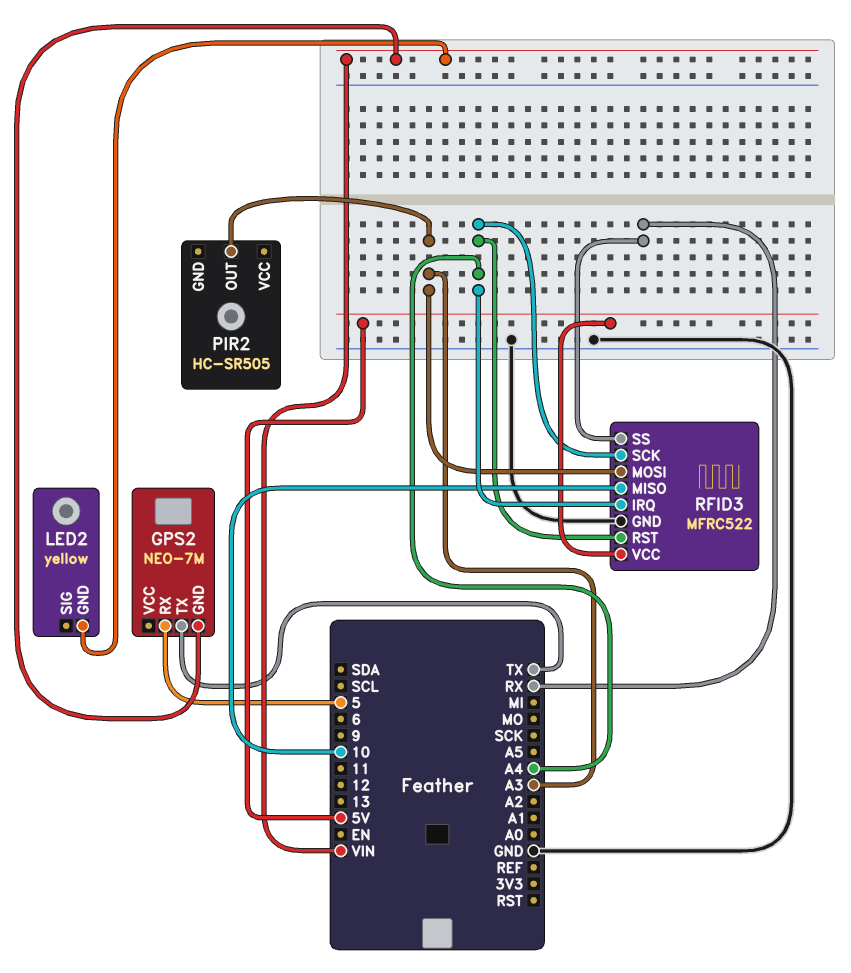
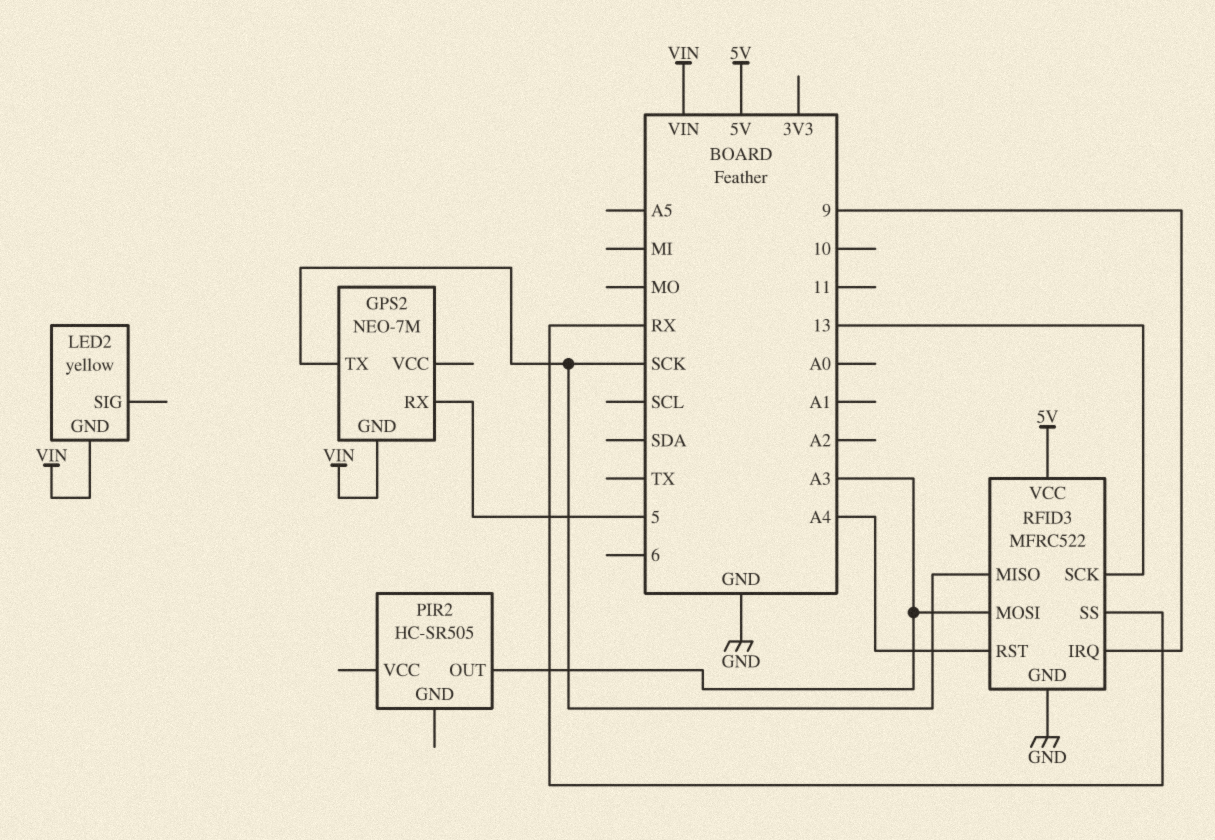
GPS2 pin TX: TX -> SCK
RFID3 pin IRQ: A4 -> 9
RFID3 pin MISO: 10 -> SCK
RFID3 pin SCK: A4 -> 13

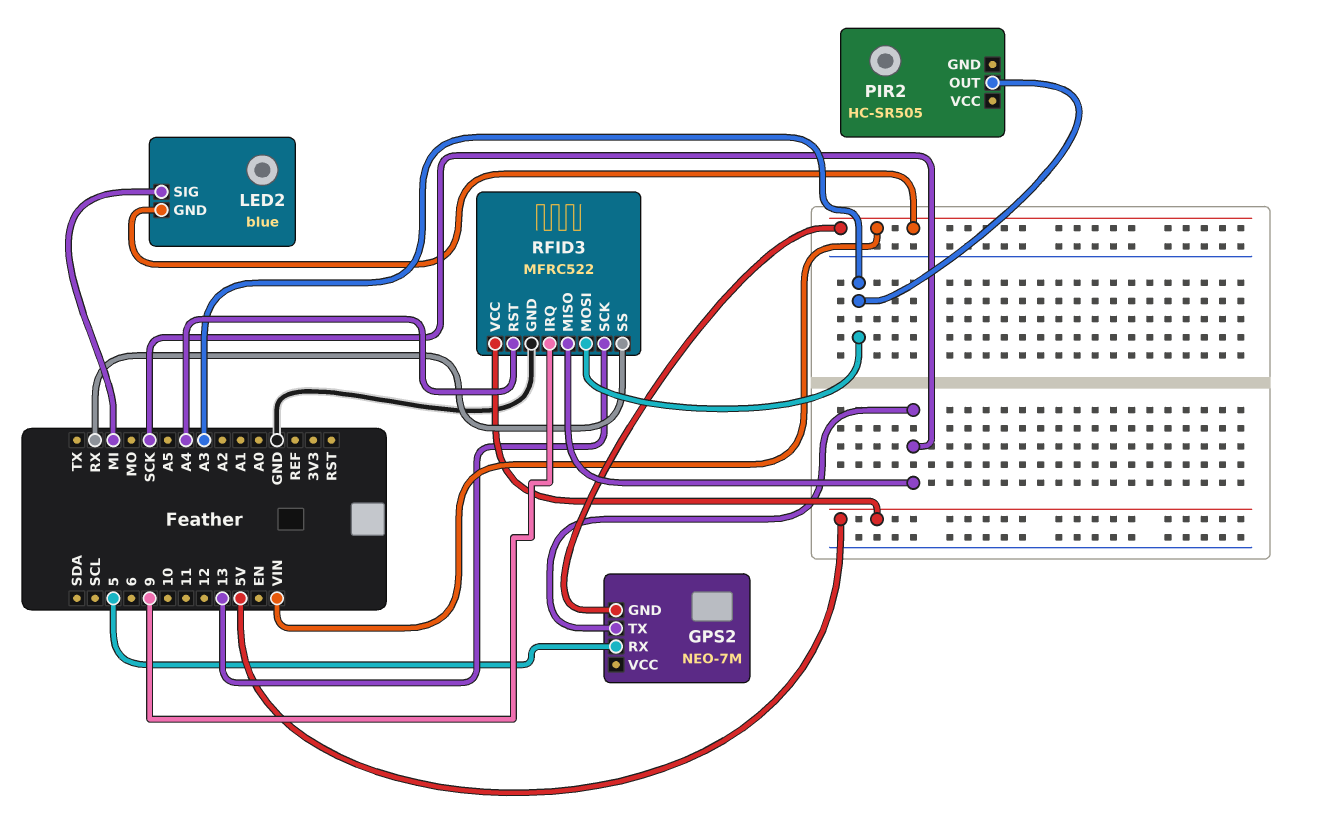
LED2: yellow -> blue
LED2 pin SIG: none -> MI

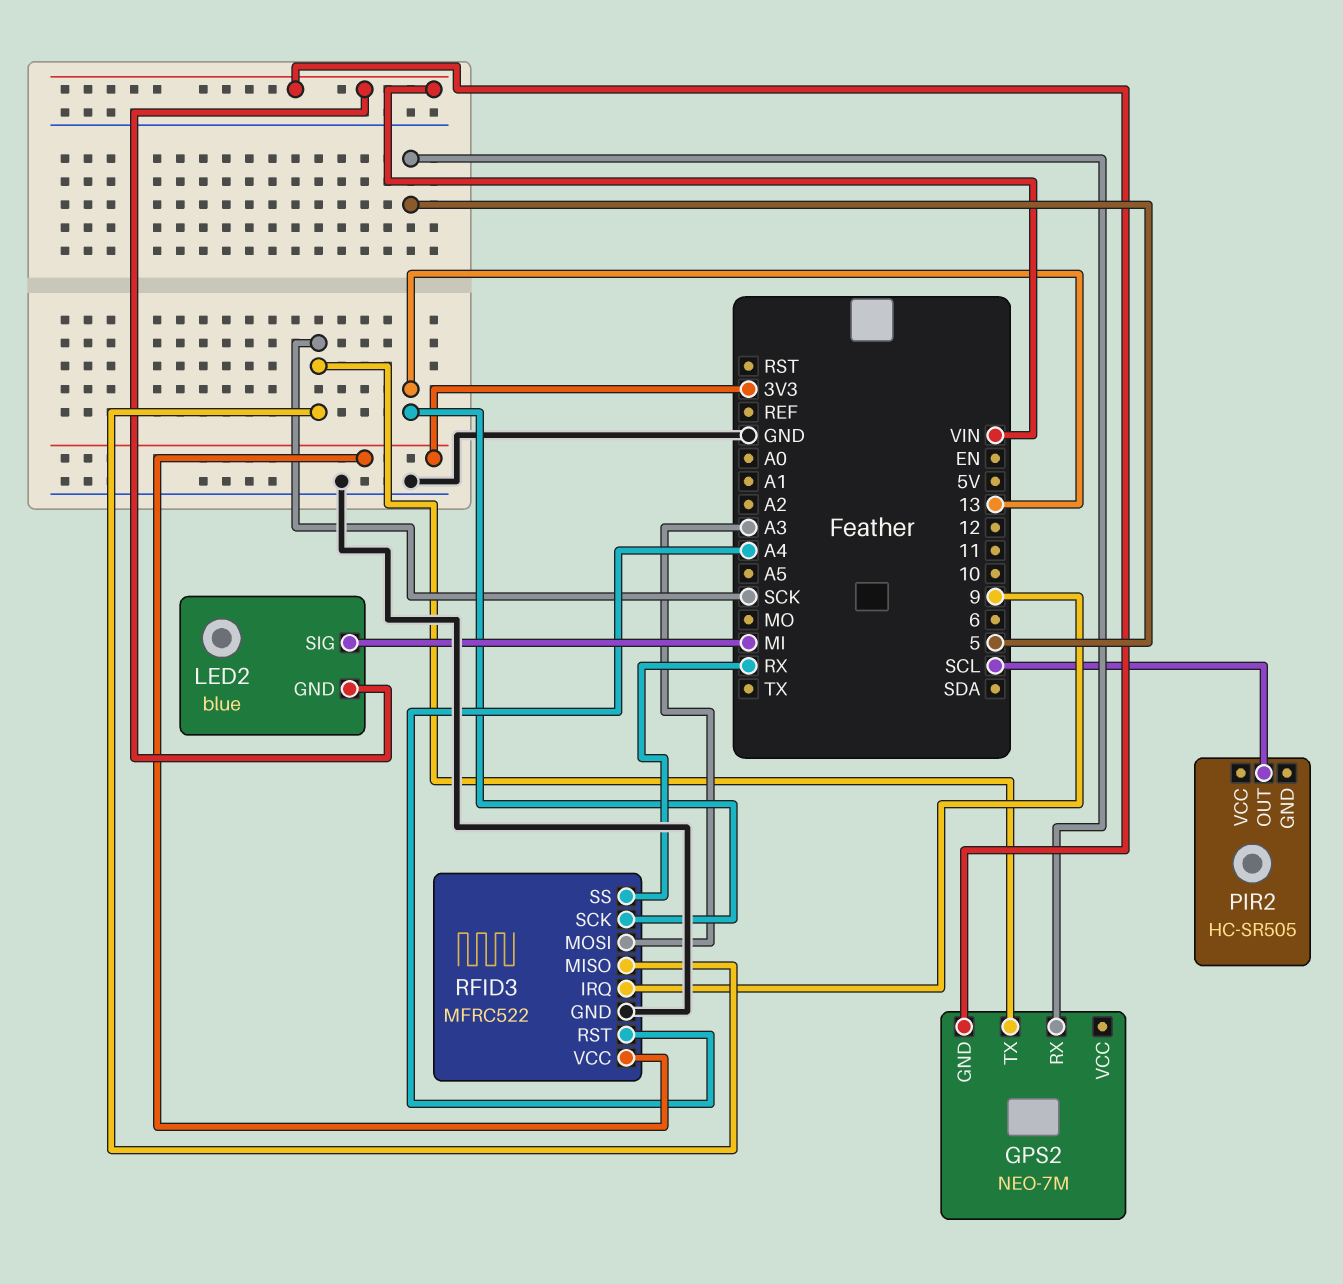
PIR2 pin OUT: A3 -> SCL
RFID3 pin VCC: 5V -> 3V3

